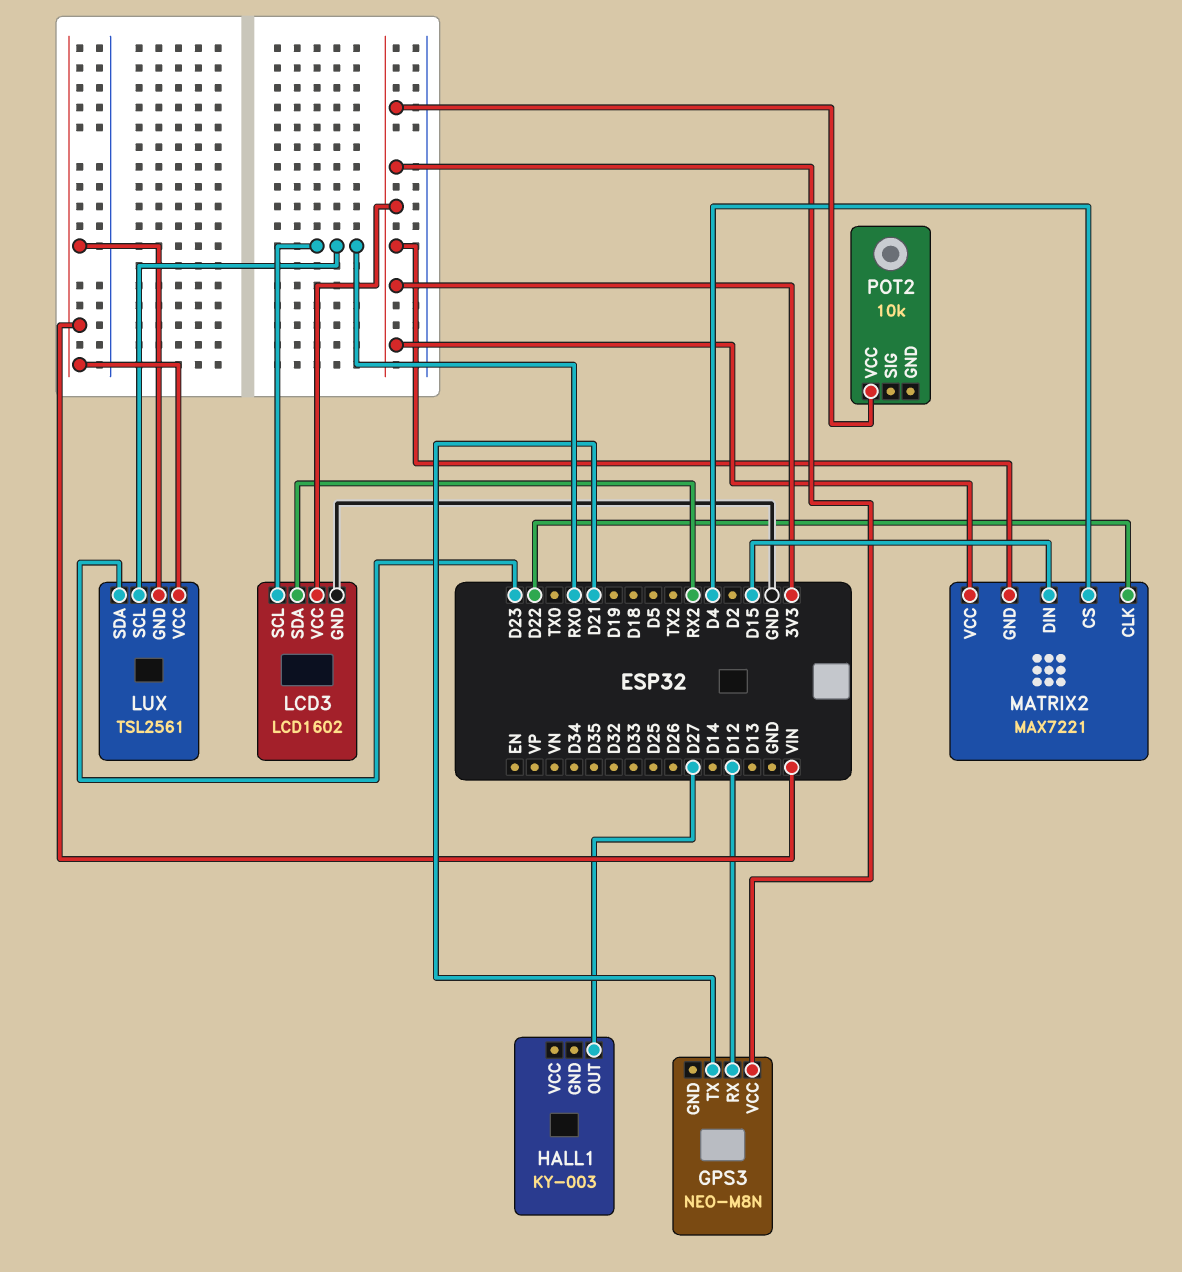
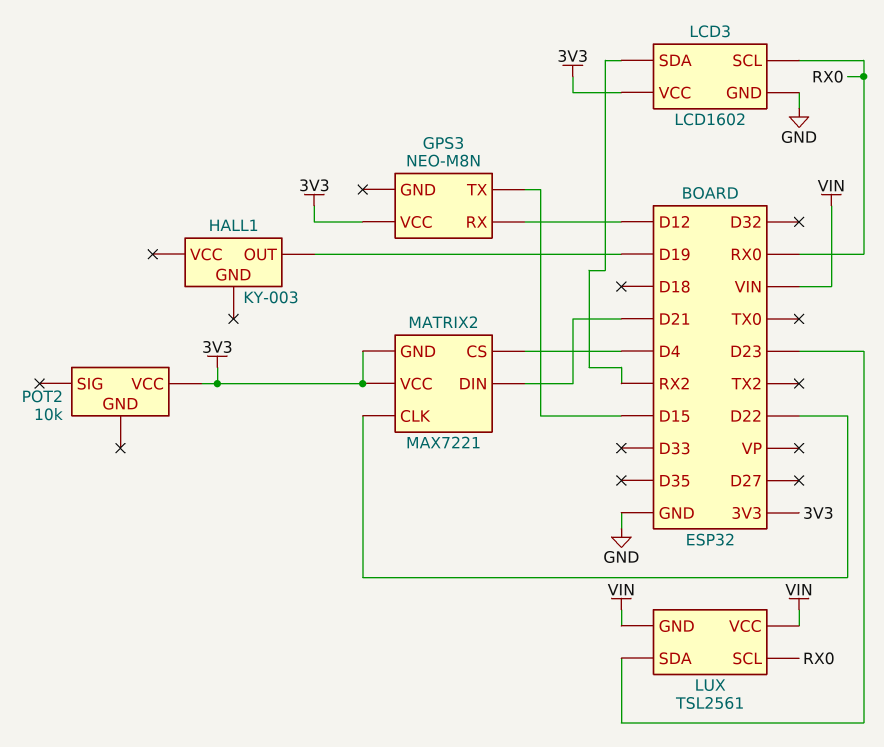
GPS3 pin TX: D21 -> D15
HALL1 pin OUT: D27 -> D19
MATRIX2 pin DIN: D15 -> D21

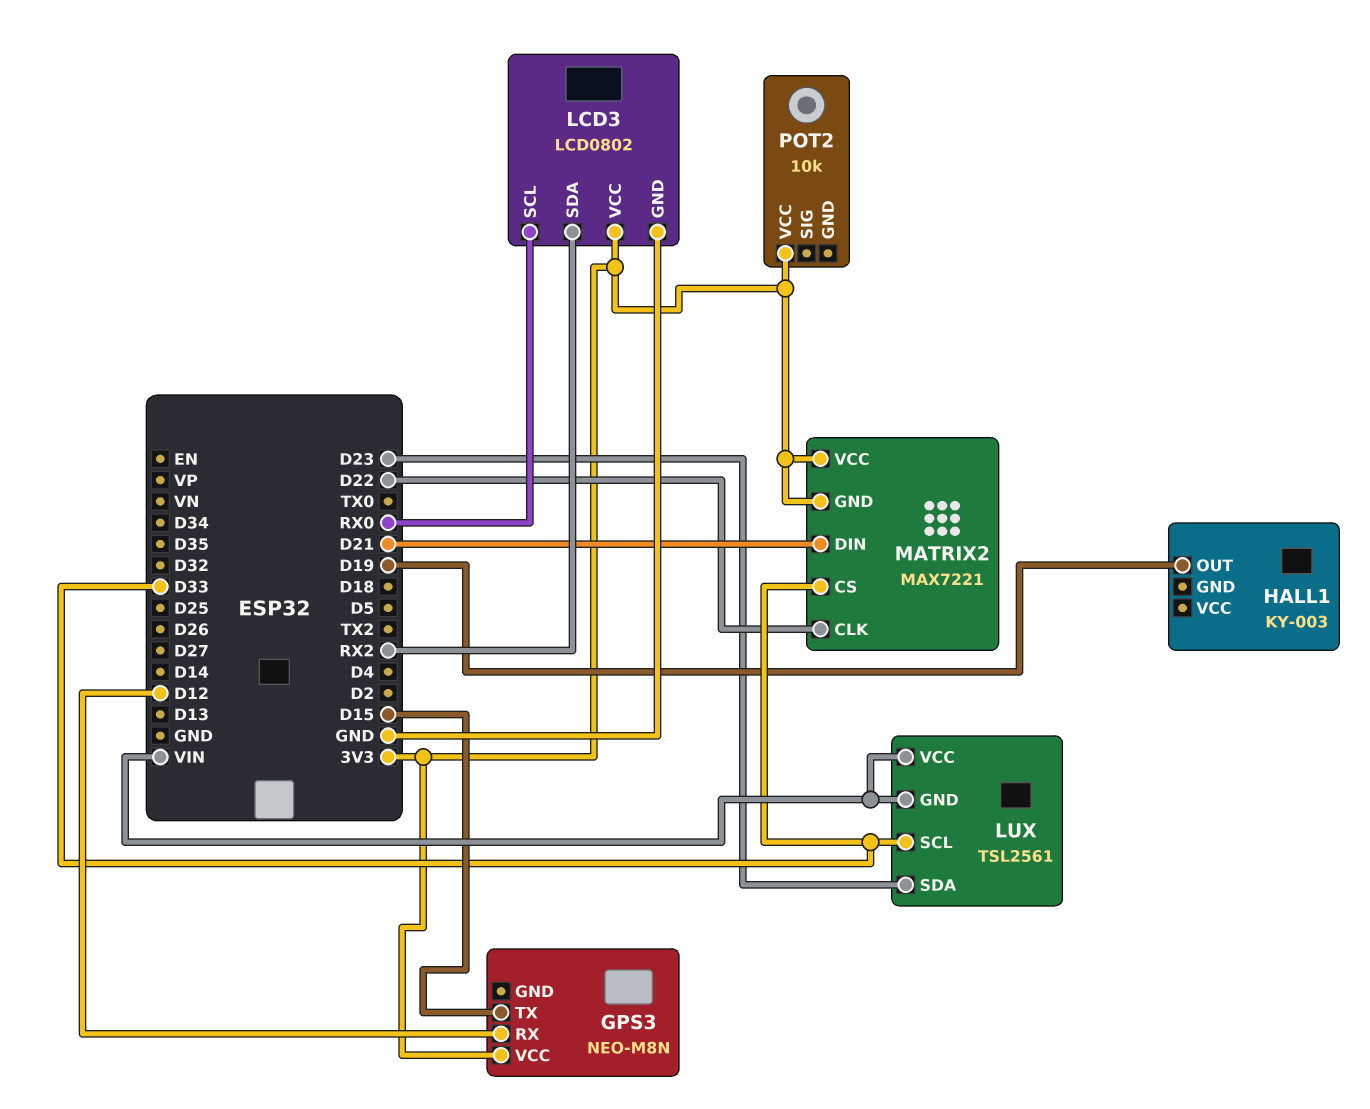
LCD3: LCD1602 -> LCD0802
LUX pin SCL: RX0 -> D33
MATRIX2 pin CS: D4 -> D33

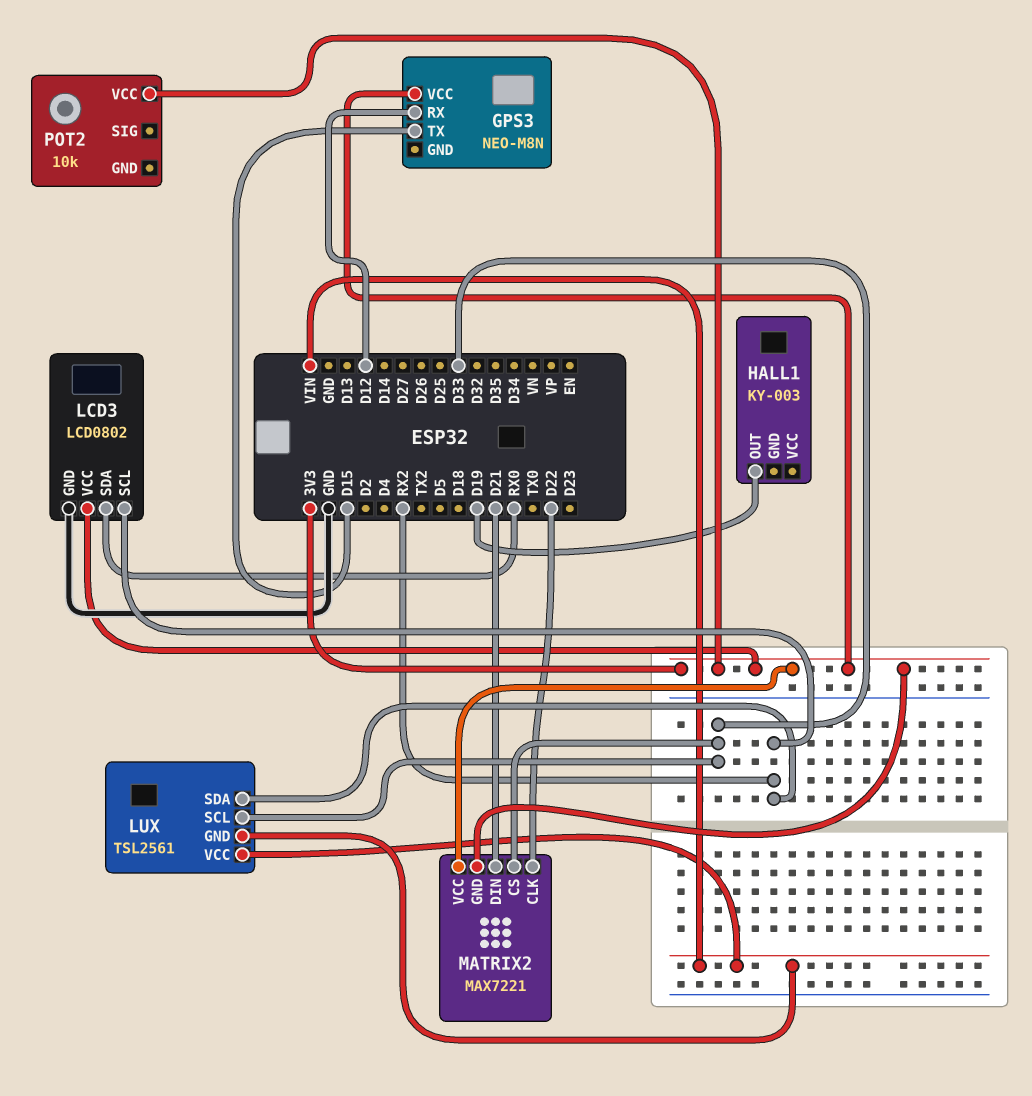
LCD3 pin SCL: RX0 -> RX2
LCD3 pin SDA: RX2 -> RX0
LUX pin SDA: D23 -> RX2

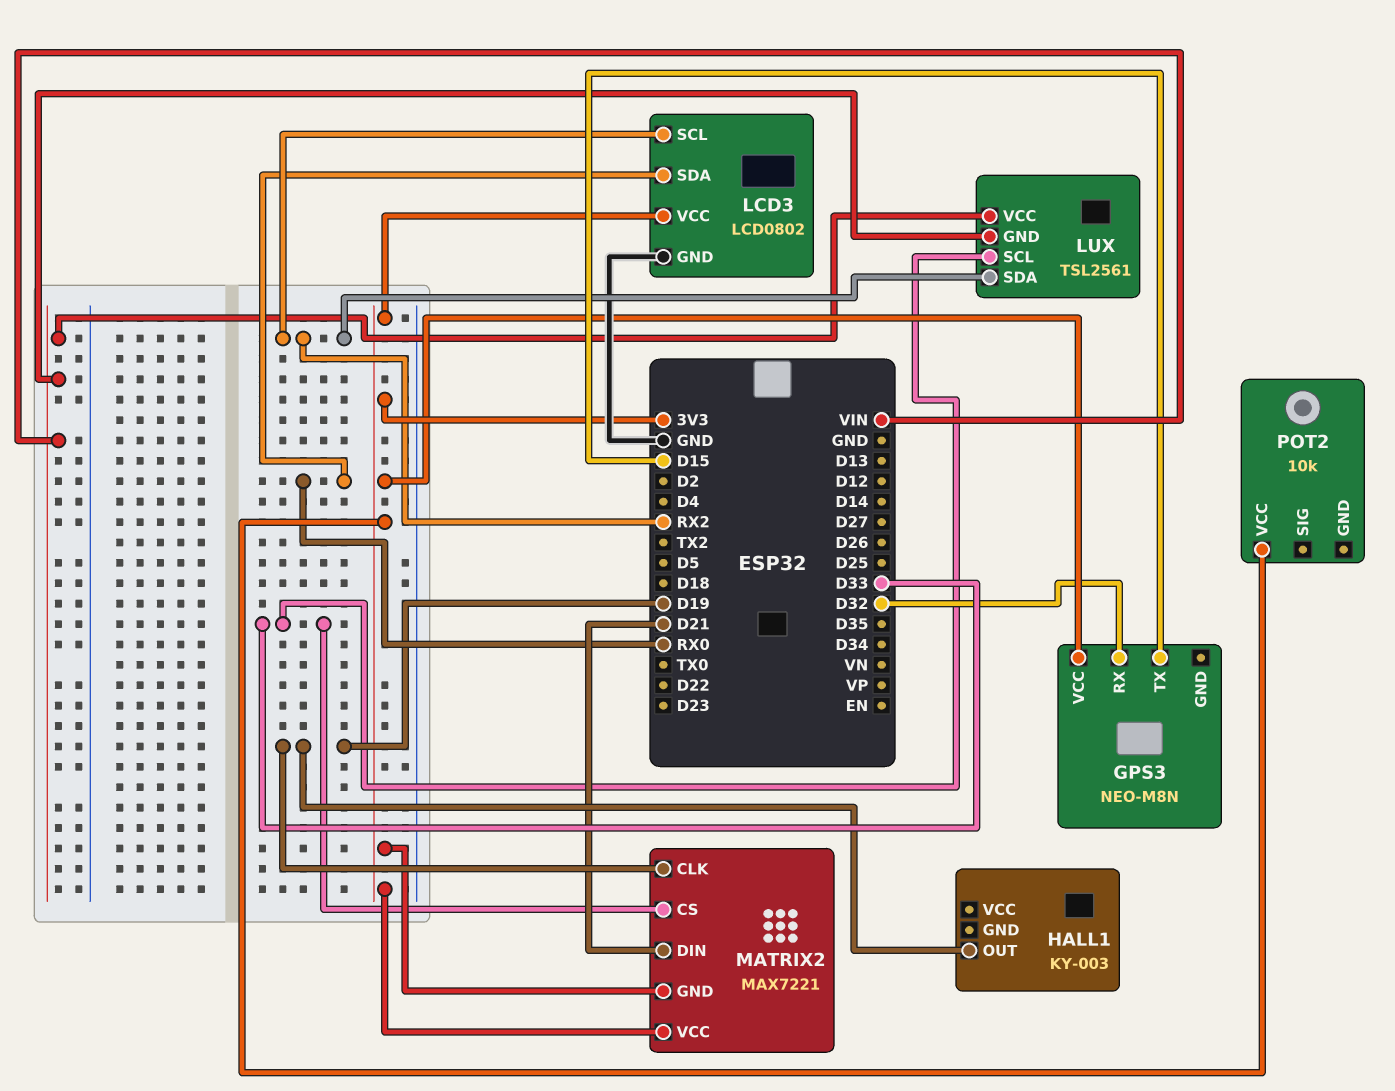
GPS3 pin RX: D12 -> D32
MATRIX2 pin CLK: D22 -> D19

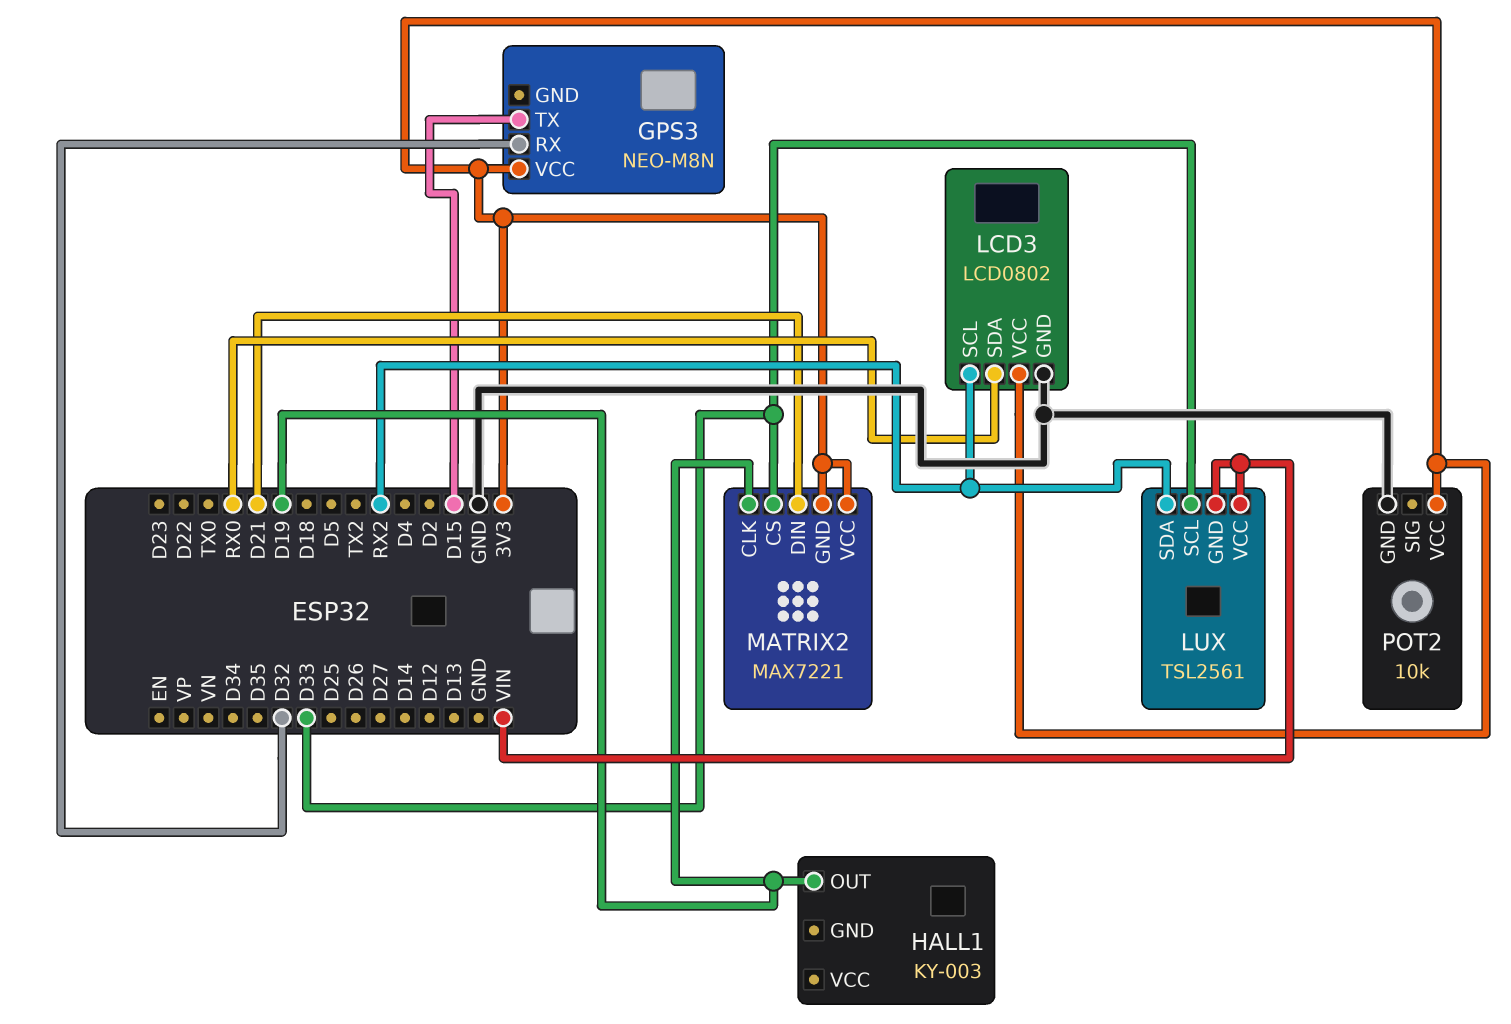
POT2 pin GND: none -> GND

